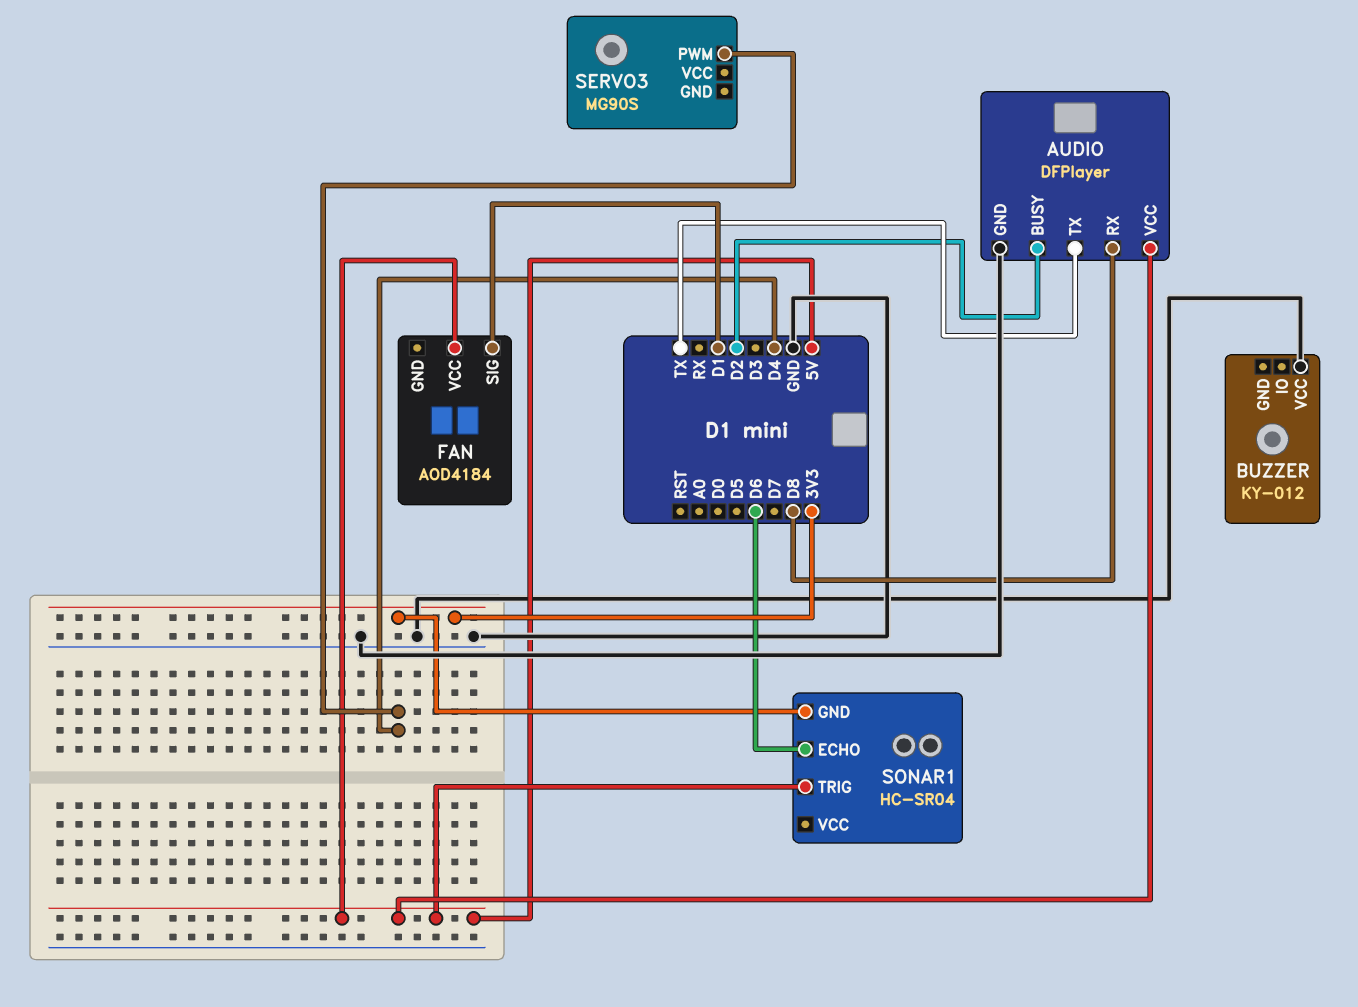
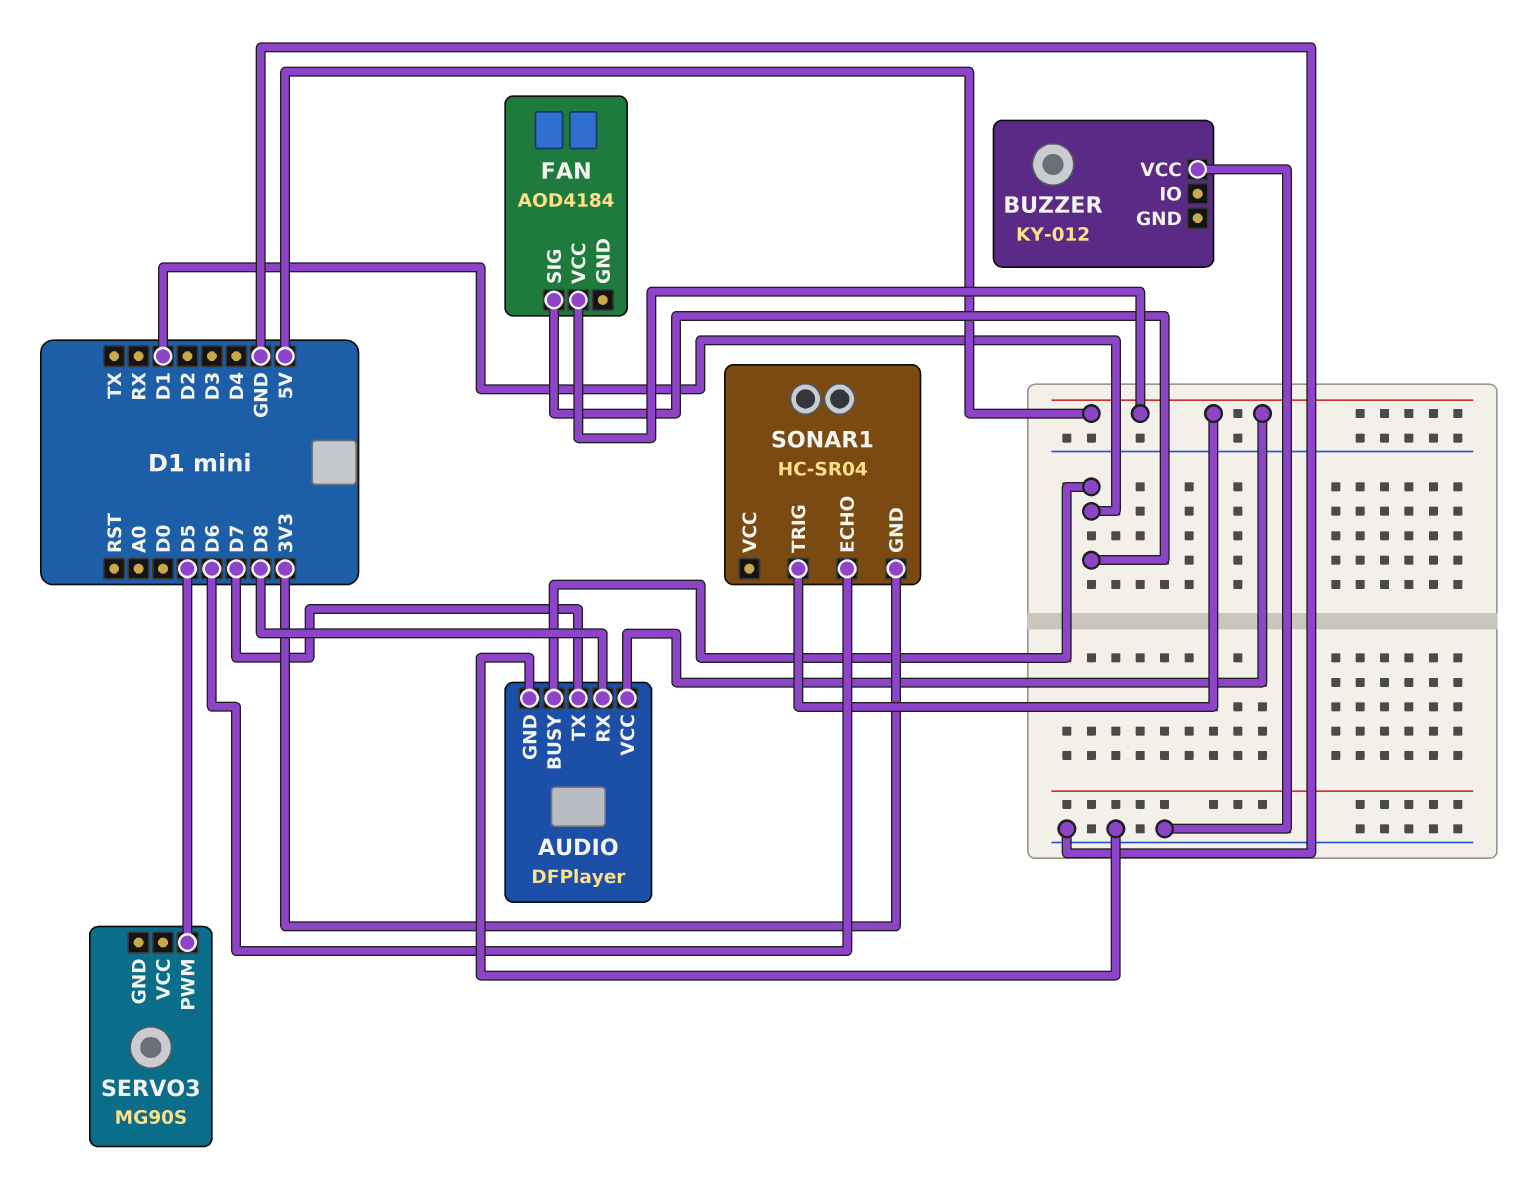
AUDIO pin BUSY: D2 -> D1
AUDIO pin TX: TX -> D7
SERVO3 pin PWM: D4 -> D5

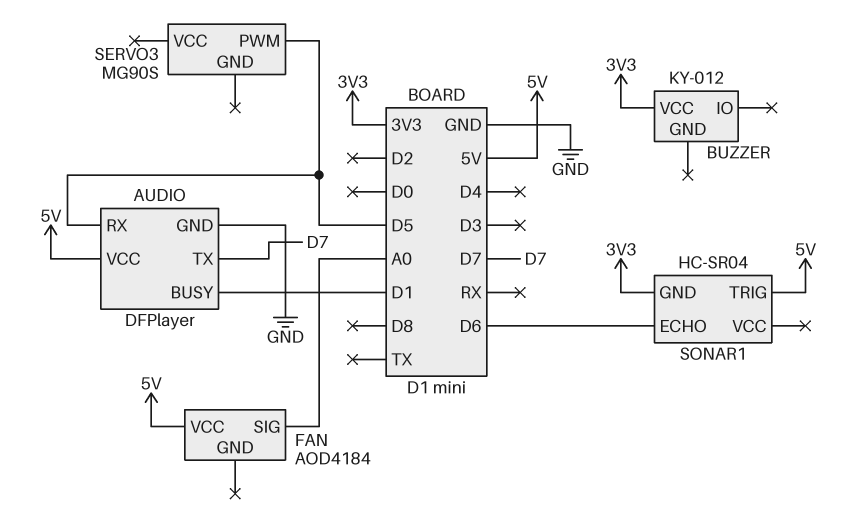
AUDIO pin RX: D8 -> D5
BUZZER pin VCC: GND -> 3V3
FAN pin SIG: D1 -> A0

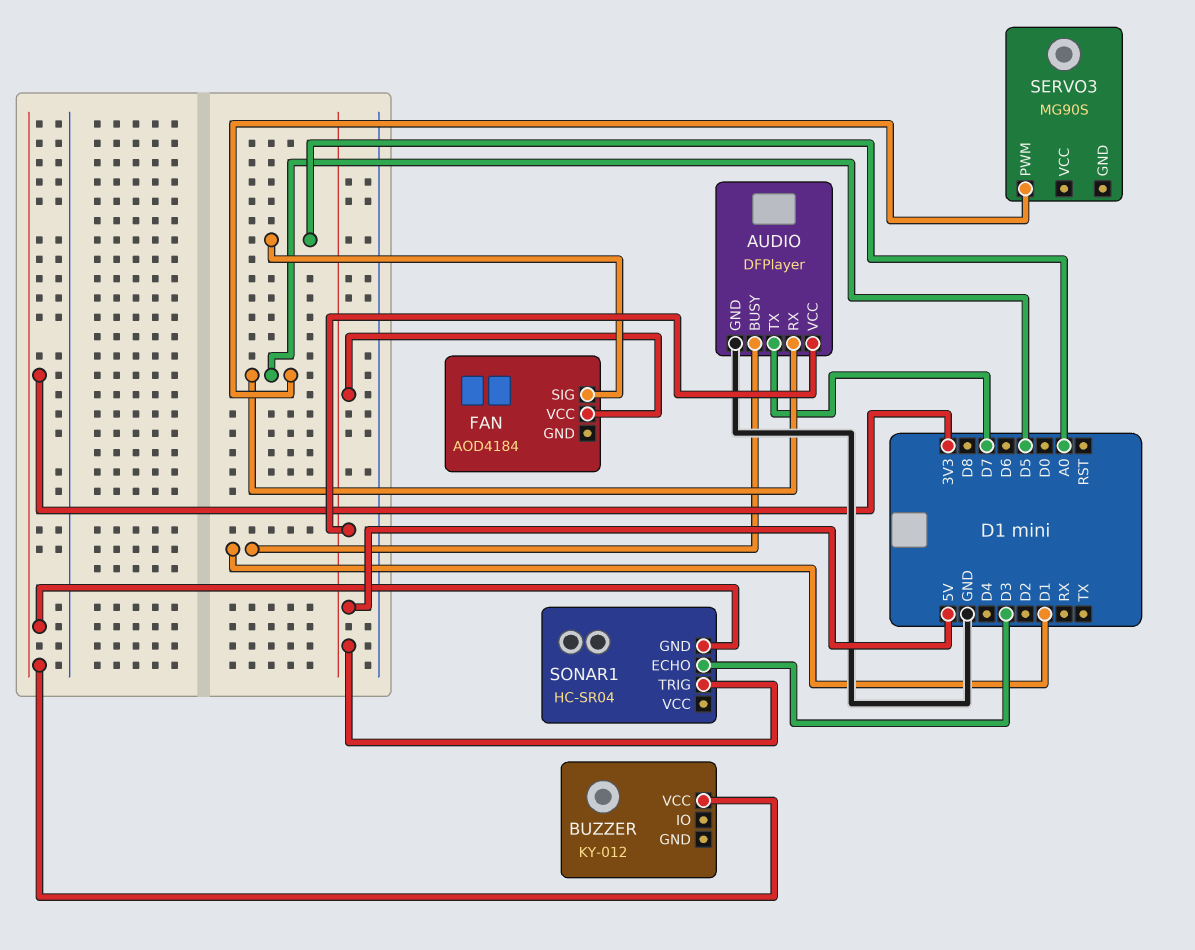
SONAR1 pin ECHO: D6 -> D3

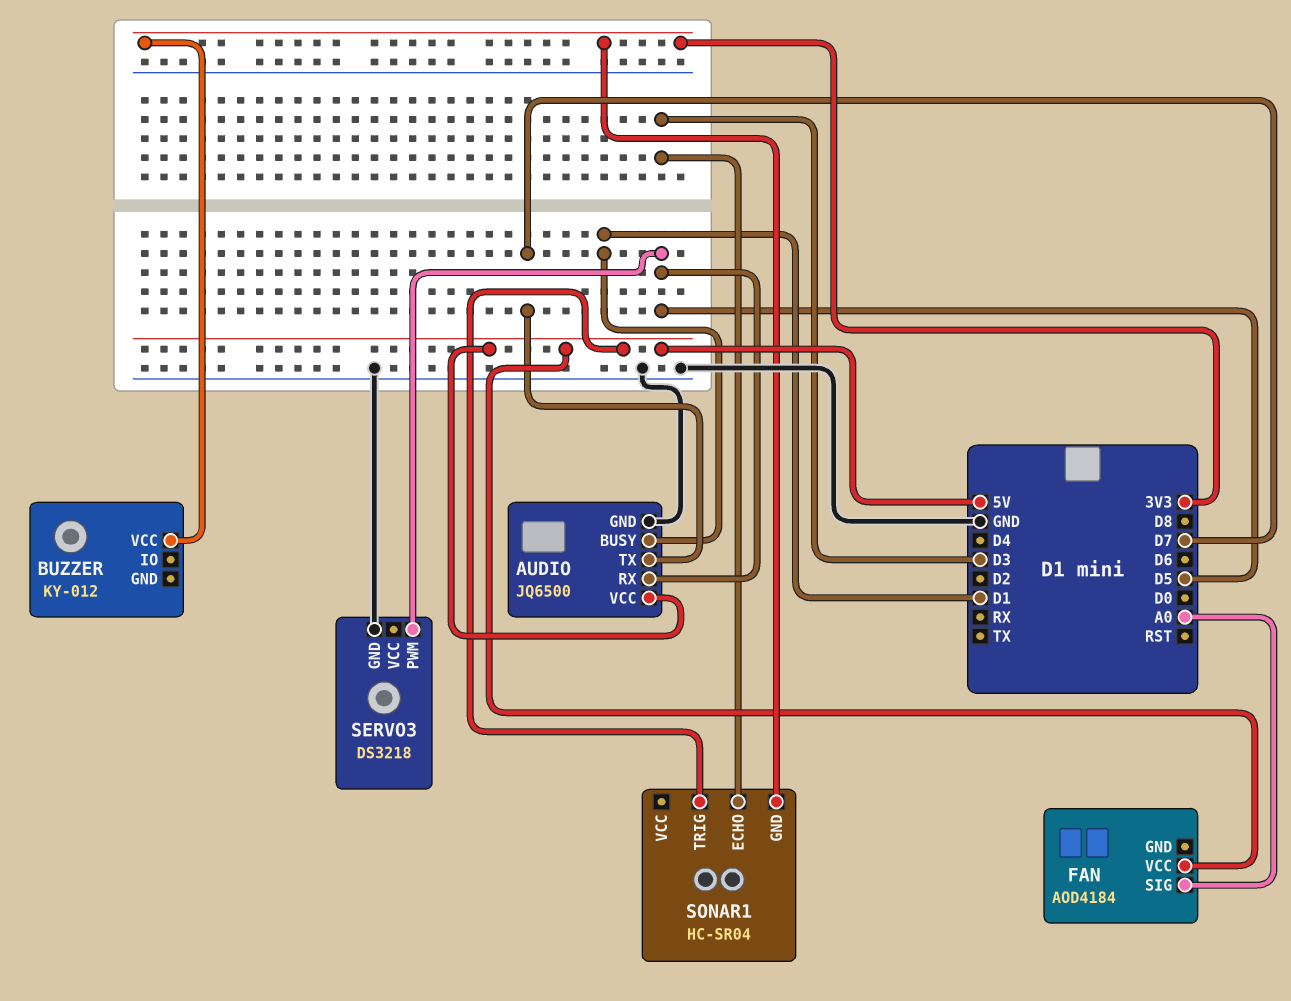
AUDIO: DFPlayer -> JQ6500
SERVO3: MG90S -> DS3218
SERVO3 pin GND: none -> GND

